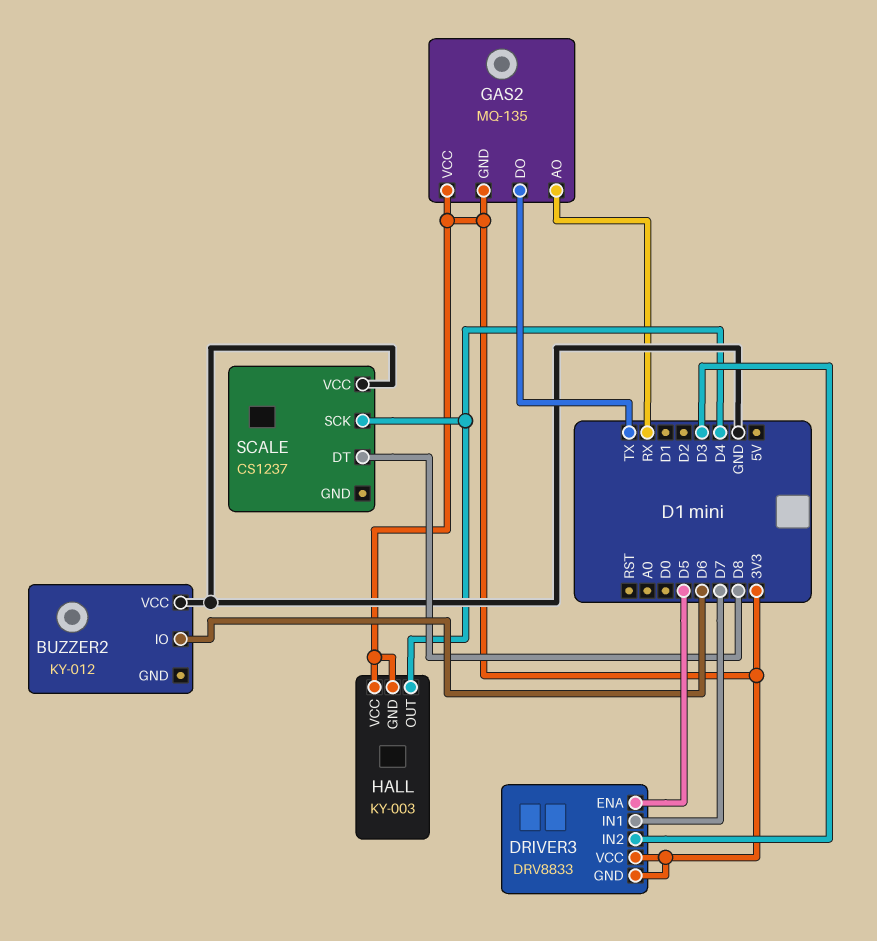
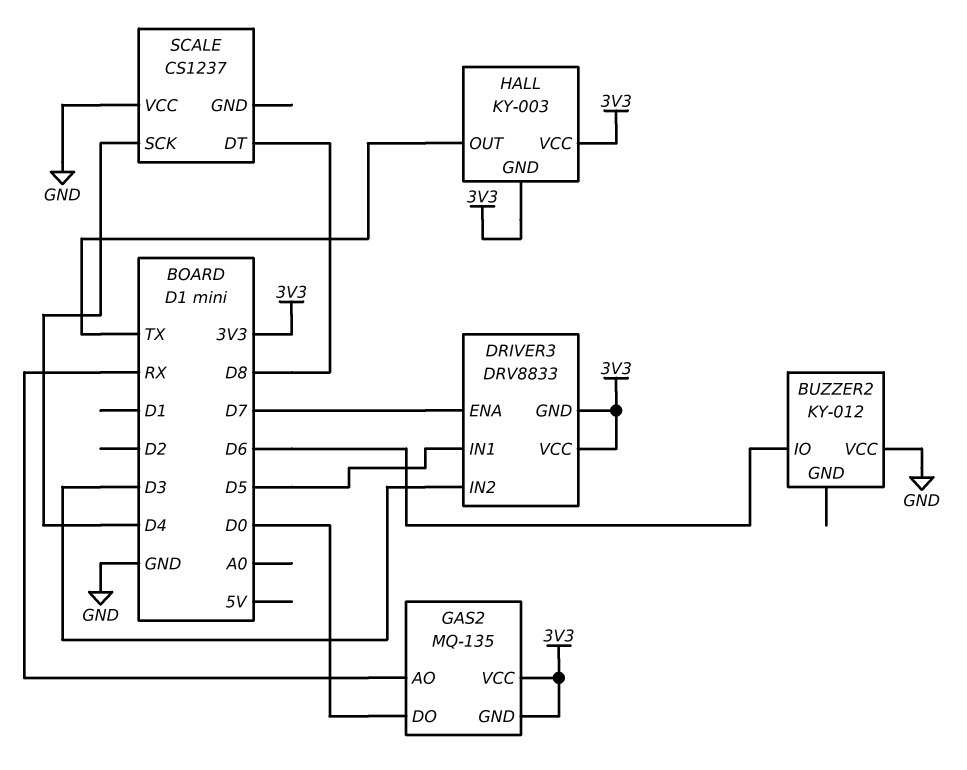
DRIVER3 pin ENA: D5 -> D7
DRIVER3 pin IN1: D7 -> D5
GAS2 pin DO: TX -> D0
HALL pin OUT: D4 -> TX

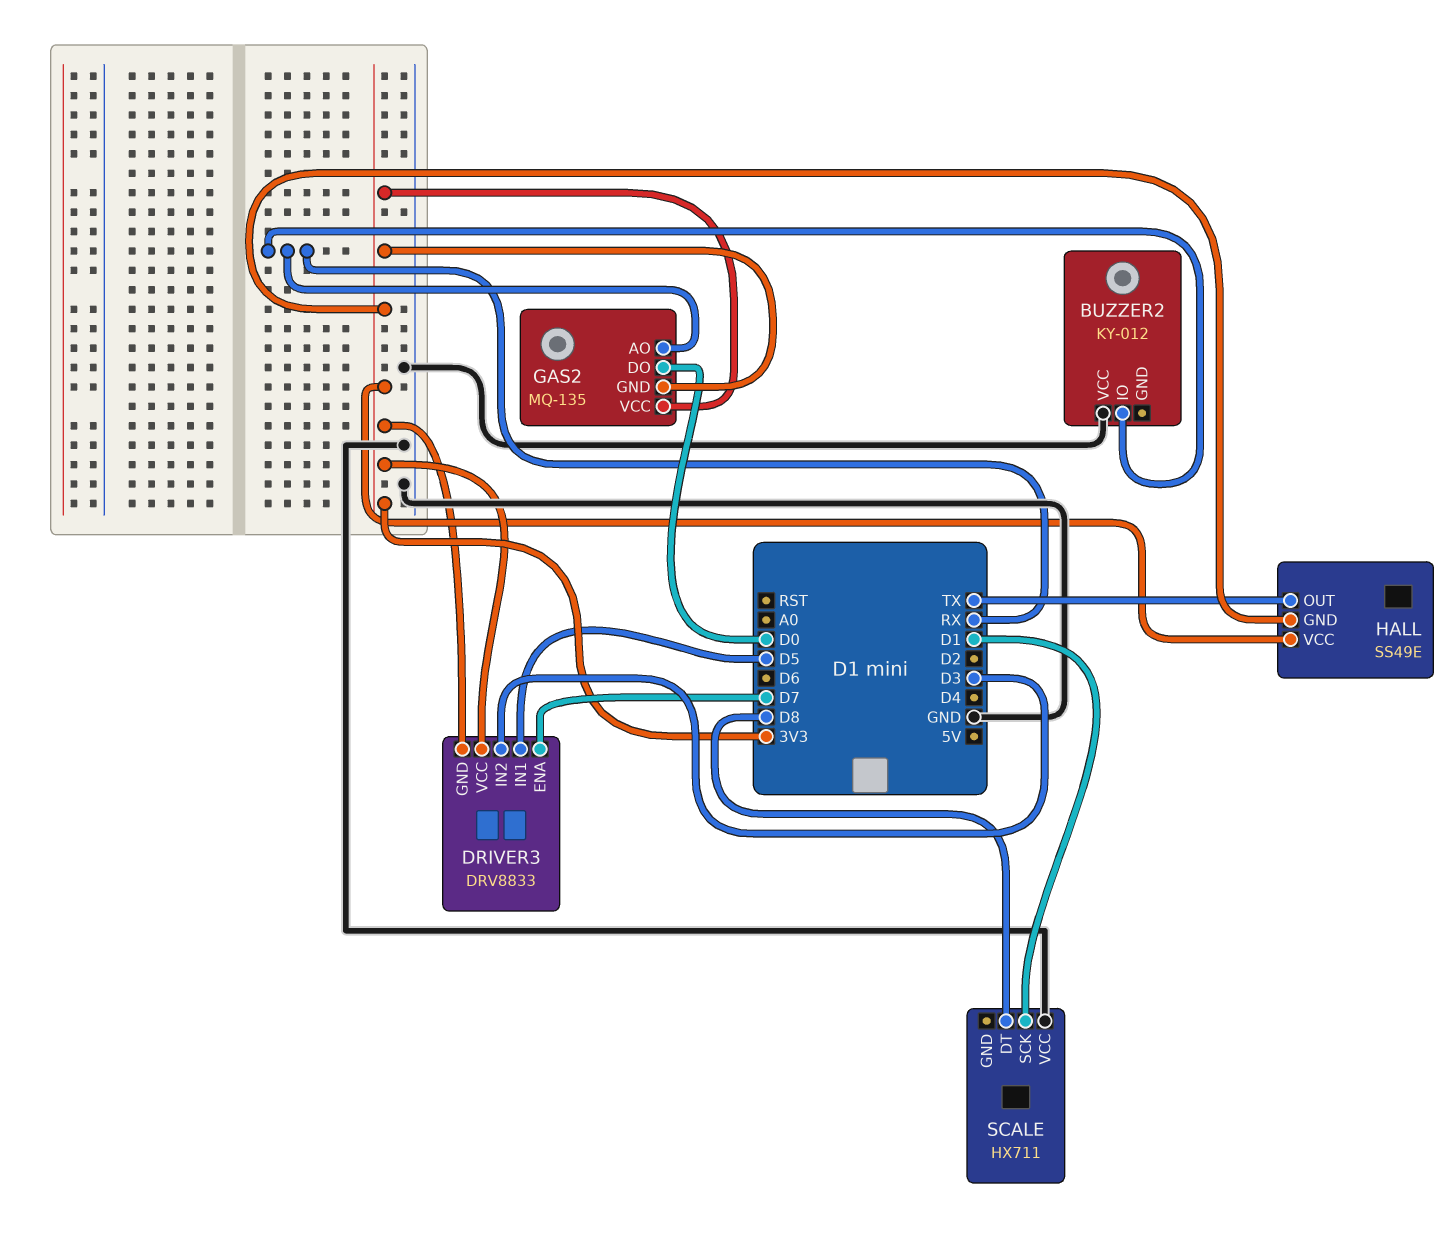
BUZZER2 pin IO: D6 -> RX
HALL: KY-003 -> SS49E
SCALE: CS1237 -> HX711
SCALE pin SCK: D4 -> D1

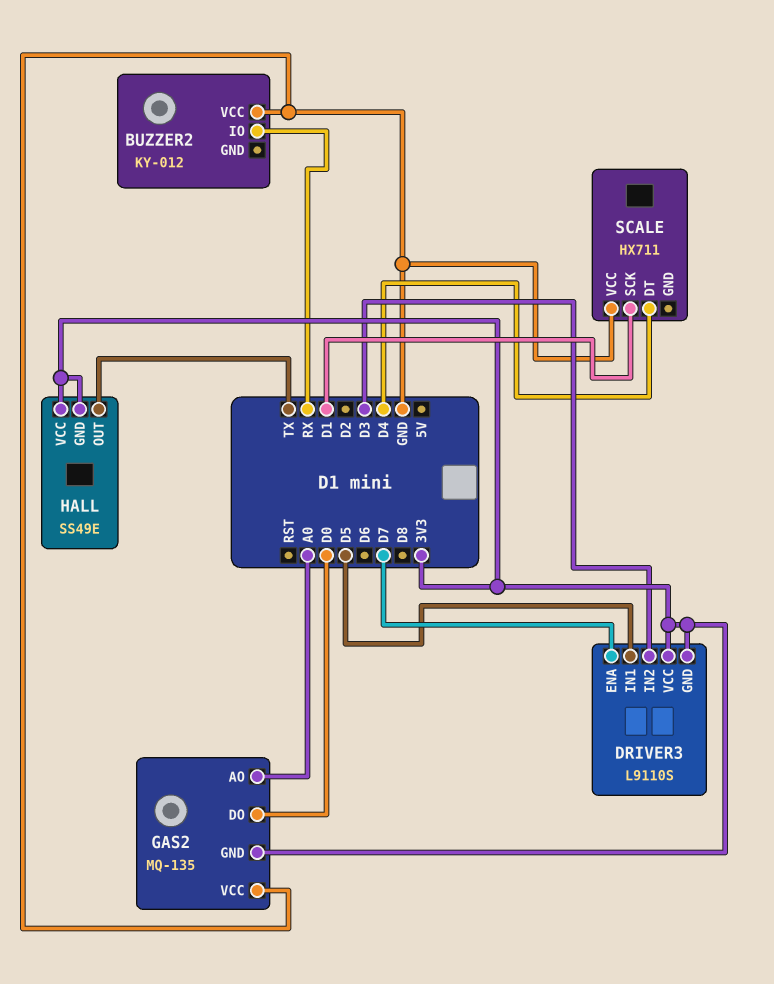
DRIVER3: DRV8833 -> L9110S
GAS2 pin AO: RX -> A0
GAS2 pin VCC: 3V3 -> GND
SCALE pin DT: D8 -> D4

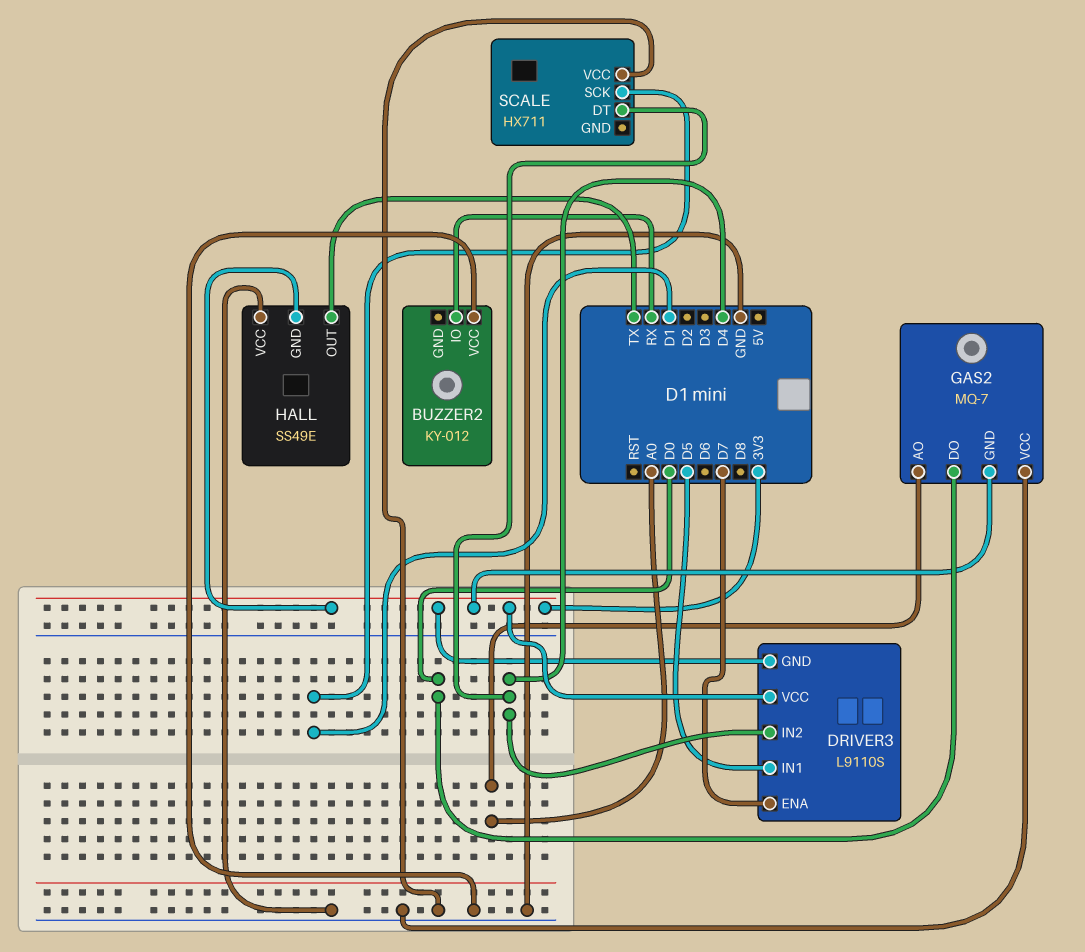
DRIVER3 pin IN2: D3 -> D4
GAS2: MQ-135 -> MQ-7
HALL pin VCC: 3V3 -> GND

